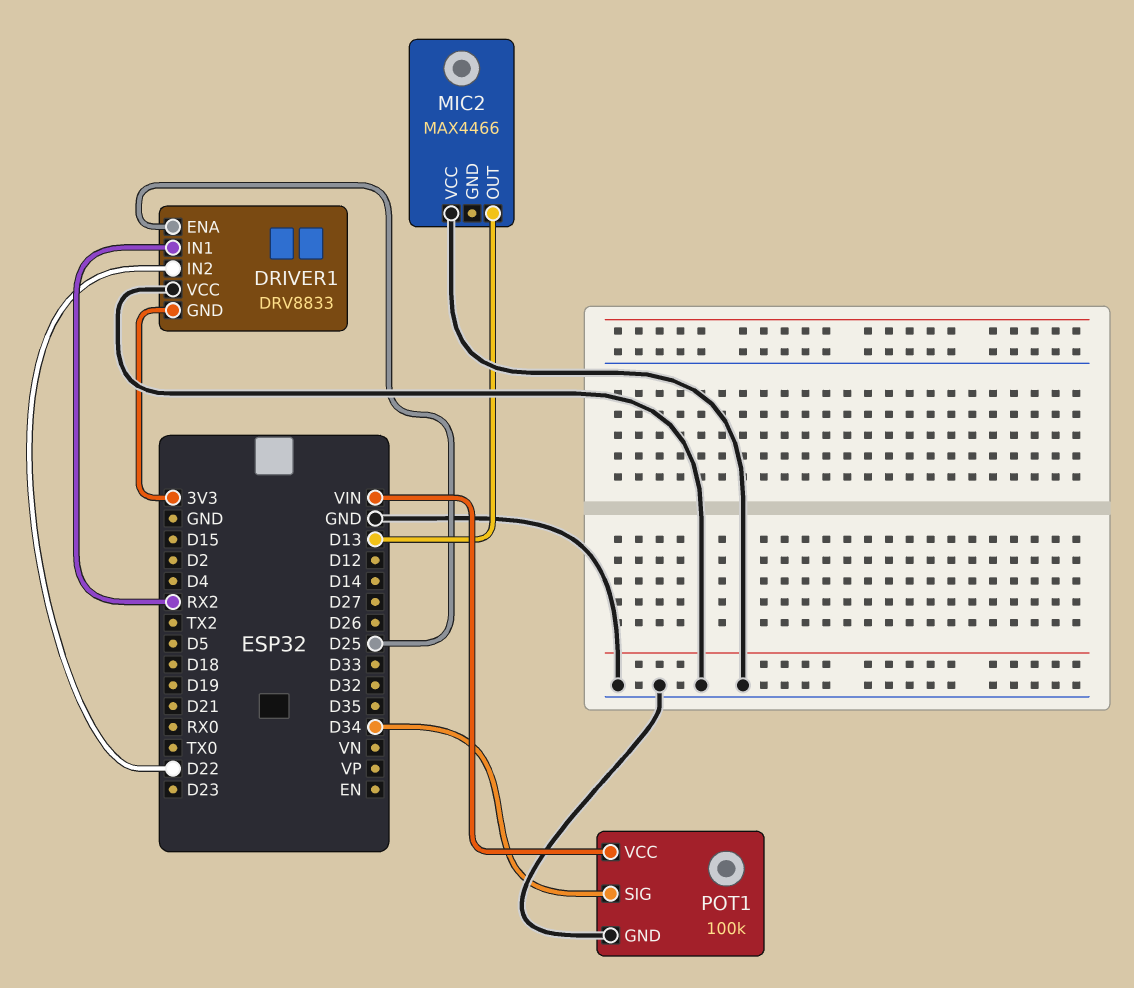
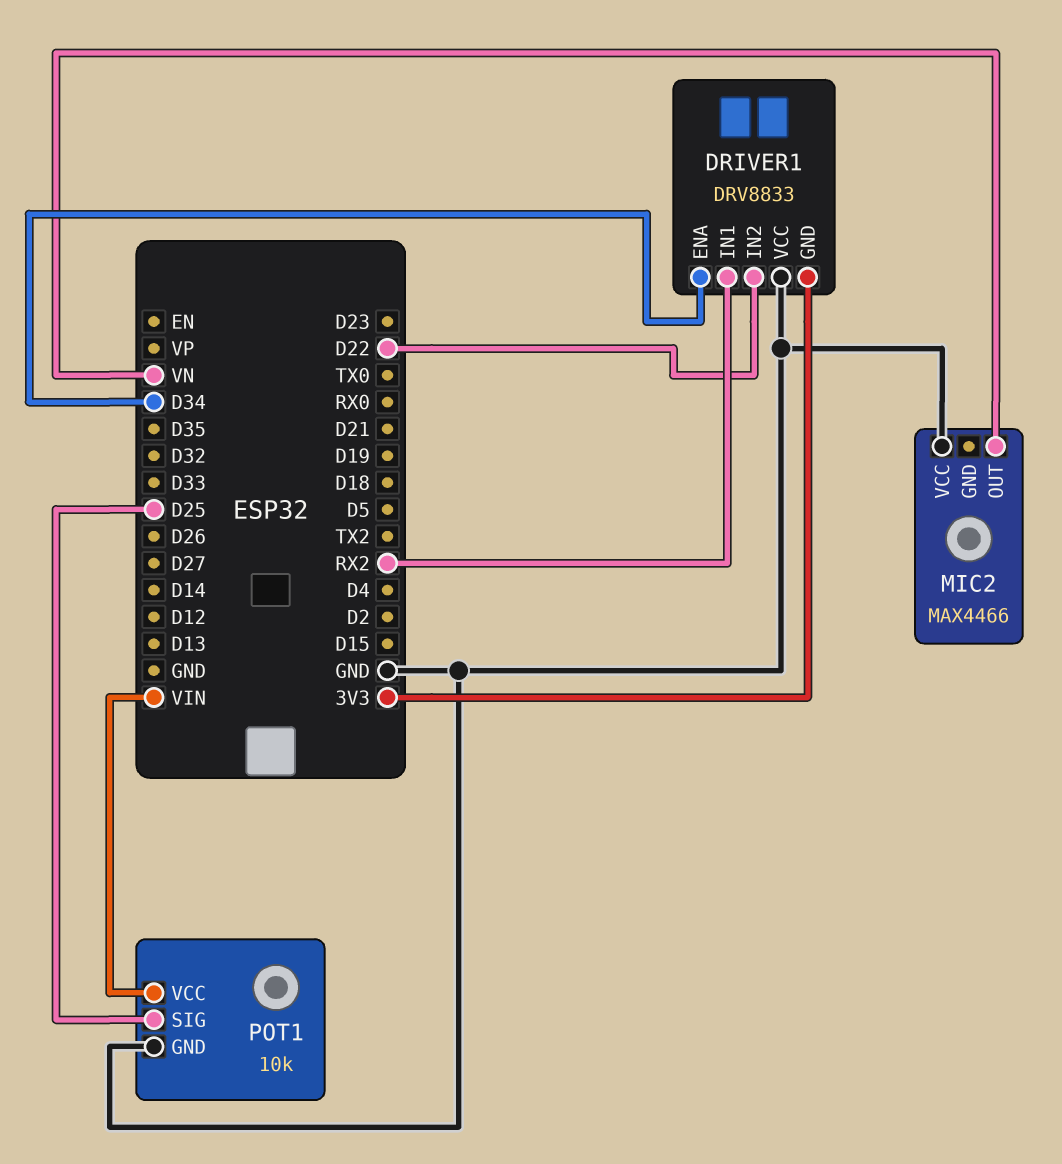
DRIVER1 pin ENA: D25 -> D34
MIC2 pin OUT: D13 -> VN
POT1: 100k -> 10k
POT1 pin SIG: D34 -> D25

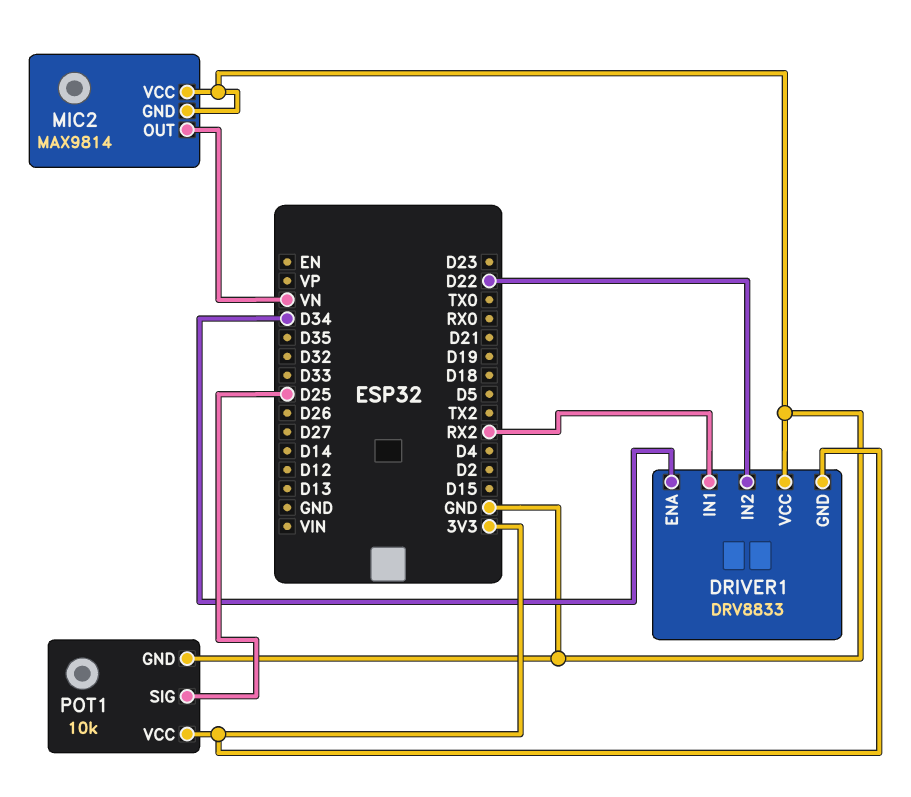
MIC2: MAX4466 -> MAX9814
MIC2 pin GND: none -> GND
POT1 pin VCC: VIN -> 3V3

